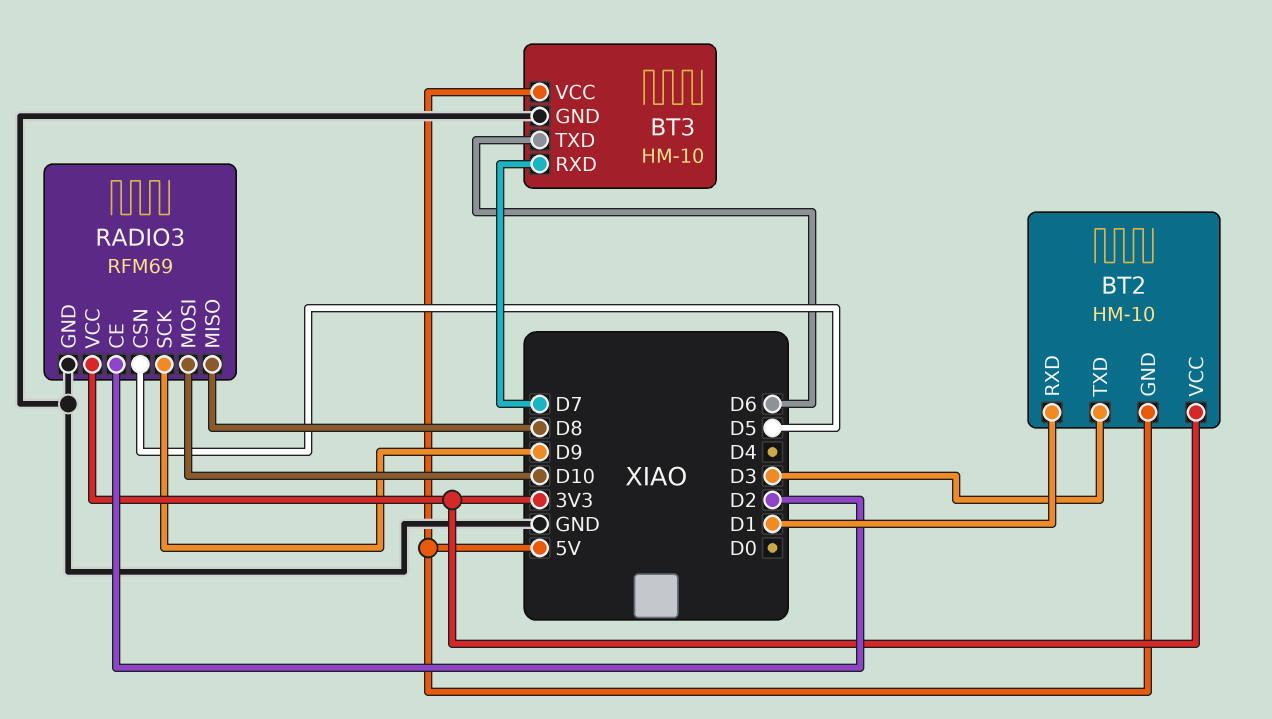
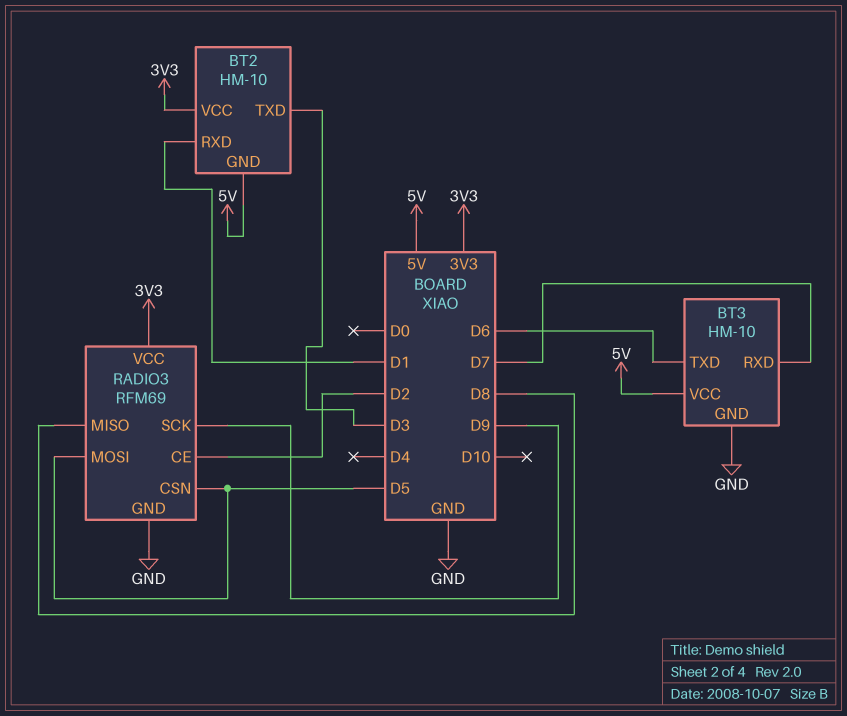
RADIO3 pin MOSI: D10 -> D5

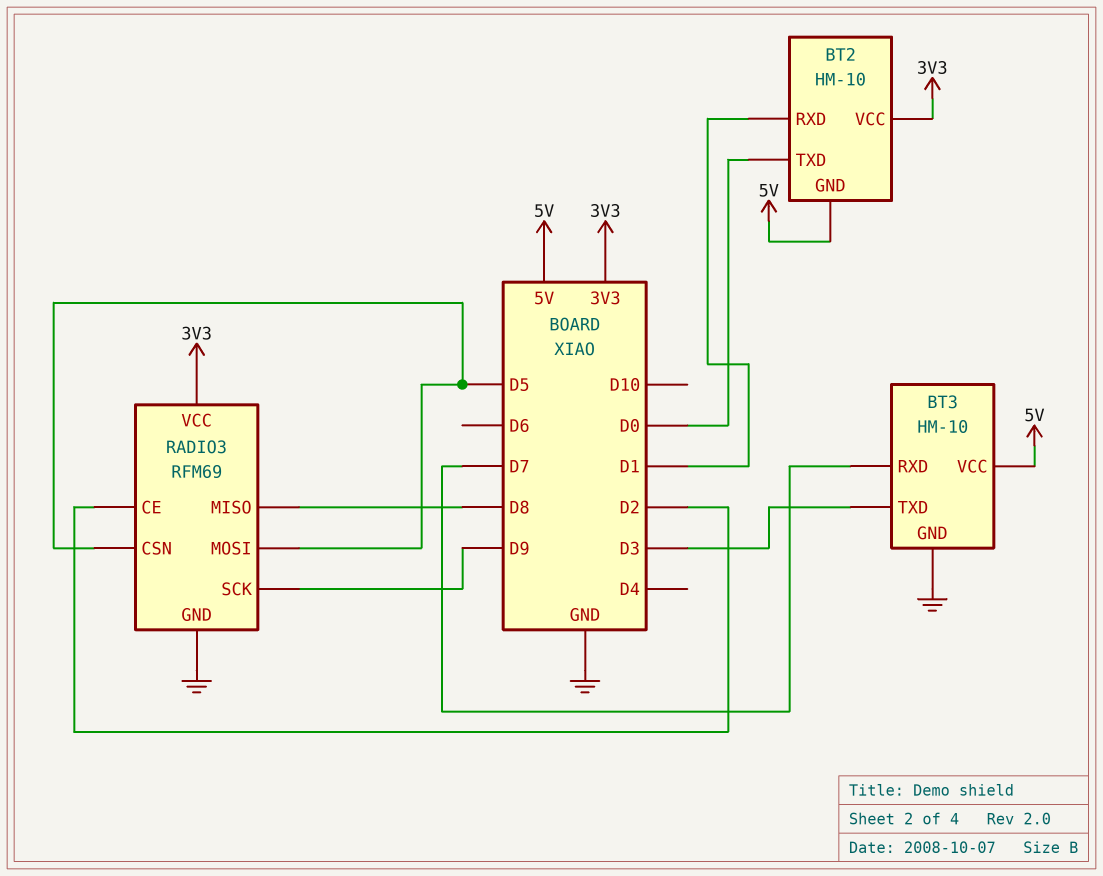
BT2 pin TXD: D3 -> D0
BT3 pin TXD: D6 -> D3

